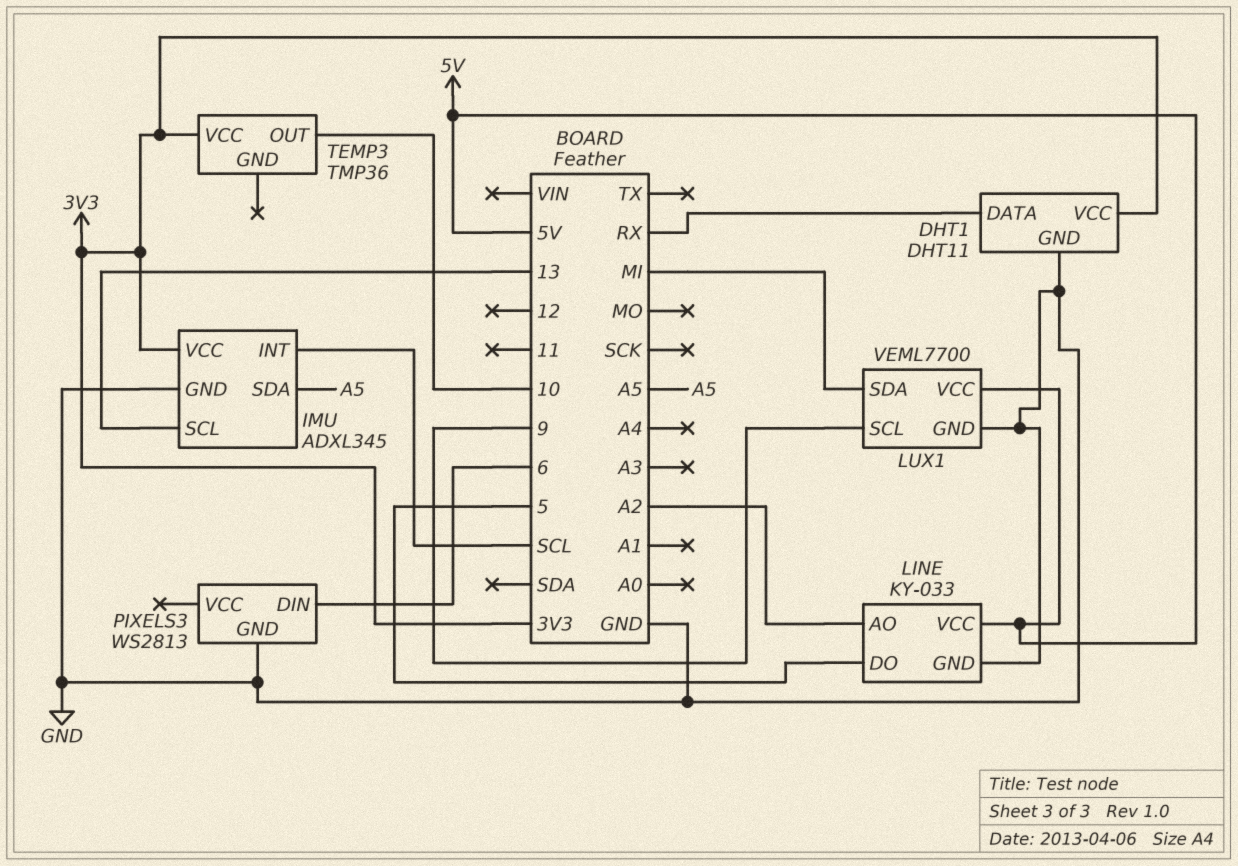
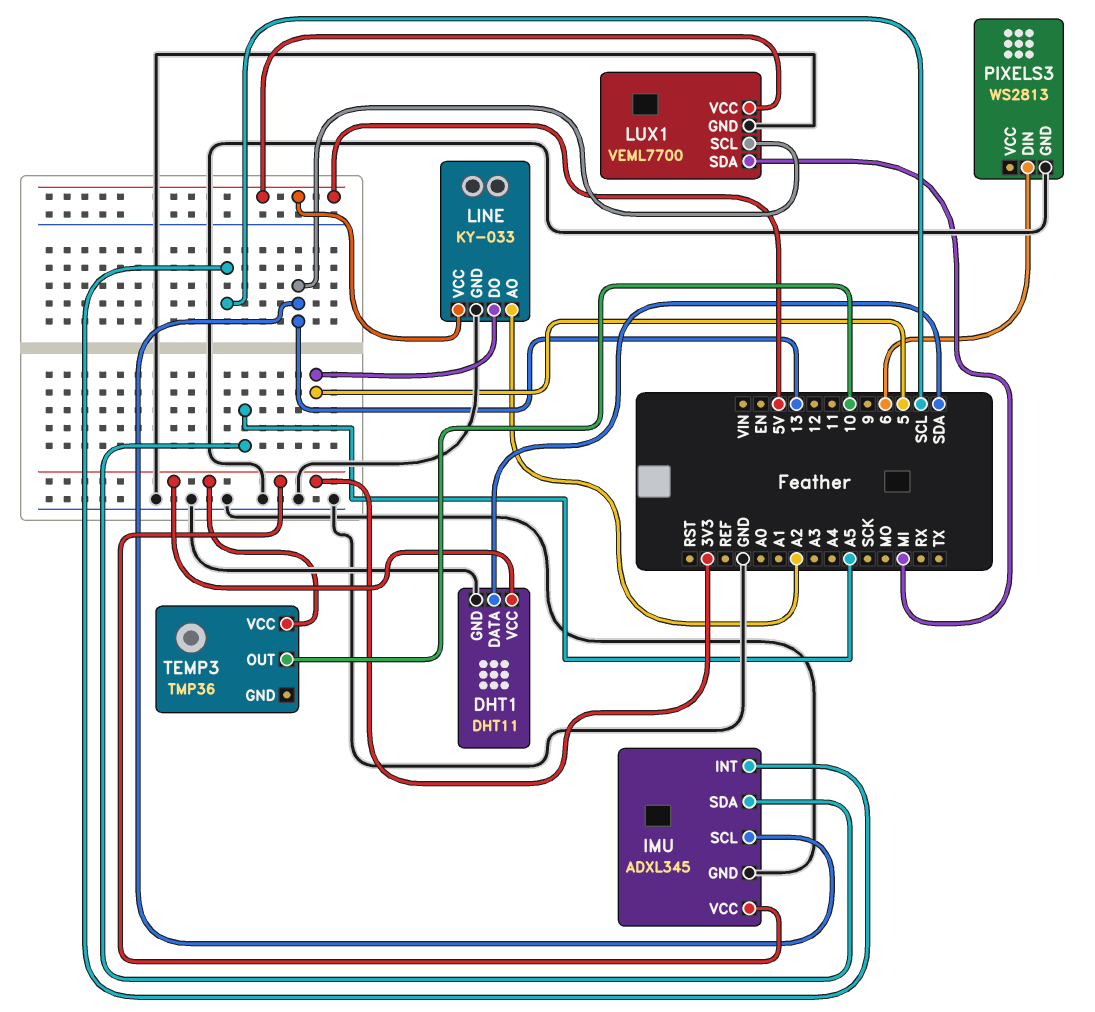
DHT1 pin DATA: RX -> SDA
LUX1 pin SCL: 9 -> 13

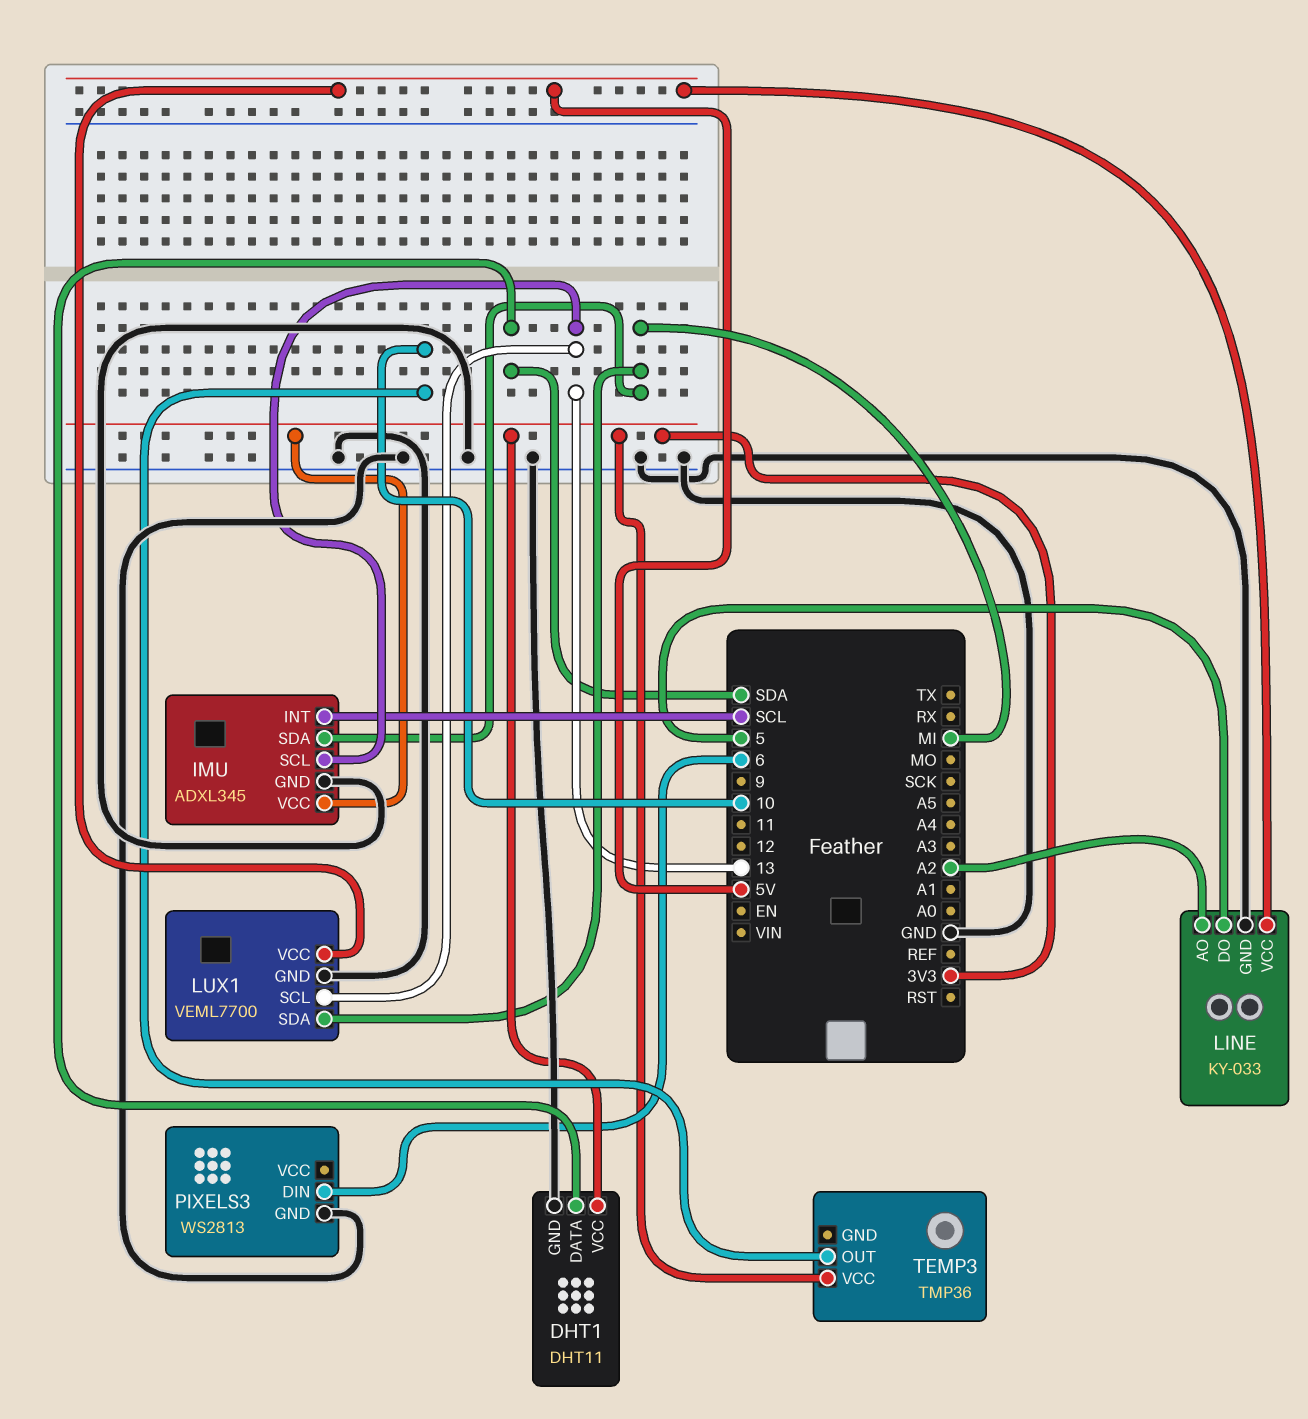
IMU pin SDA: A5 -> MI

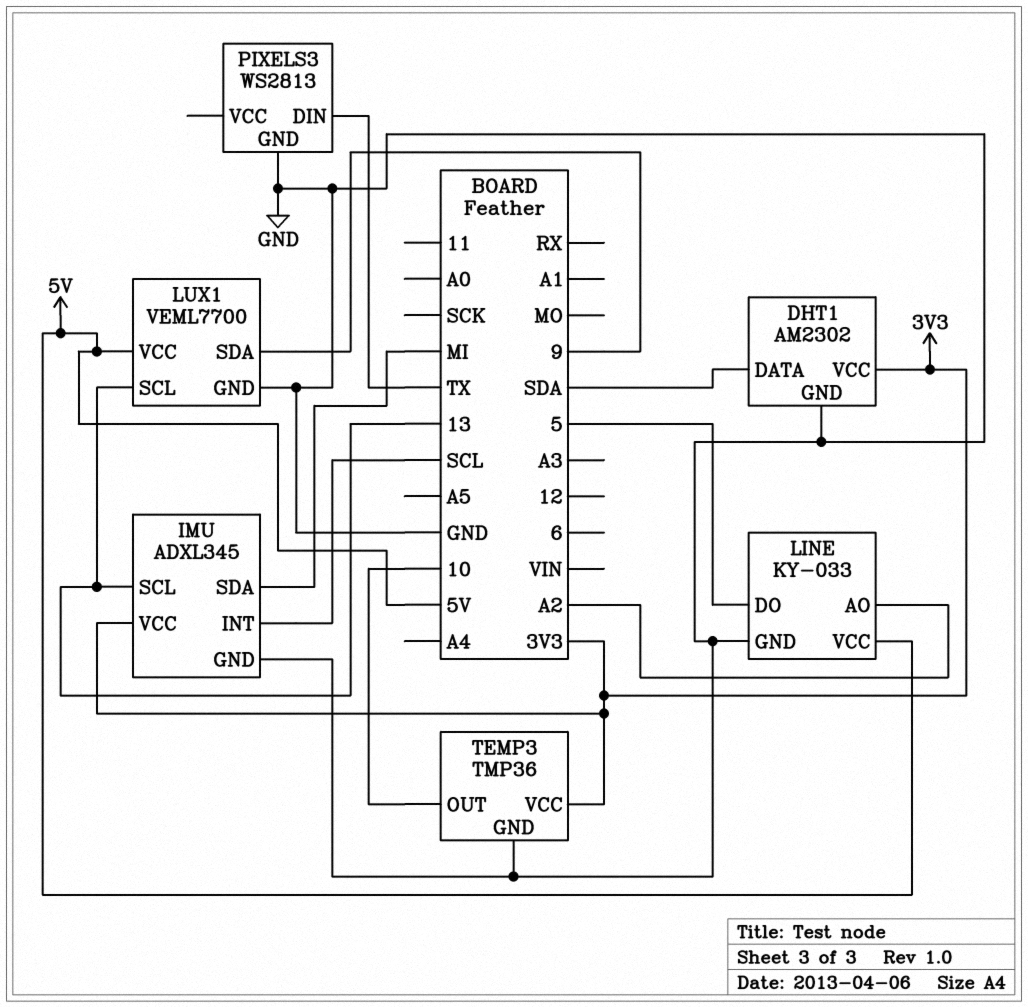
DHT1: DHT11 -> AM2302
LUX1 pin SDA: MI -> 9
PIXELS3 pin DIN: 6 -> TX
TEMP3 pin GND: none -> GND

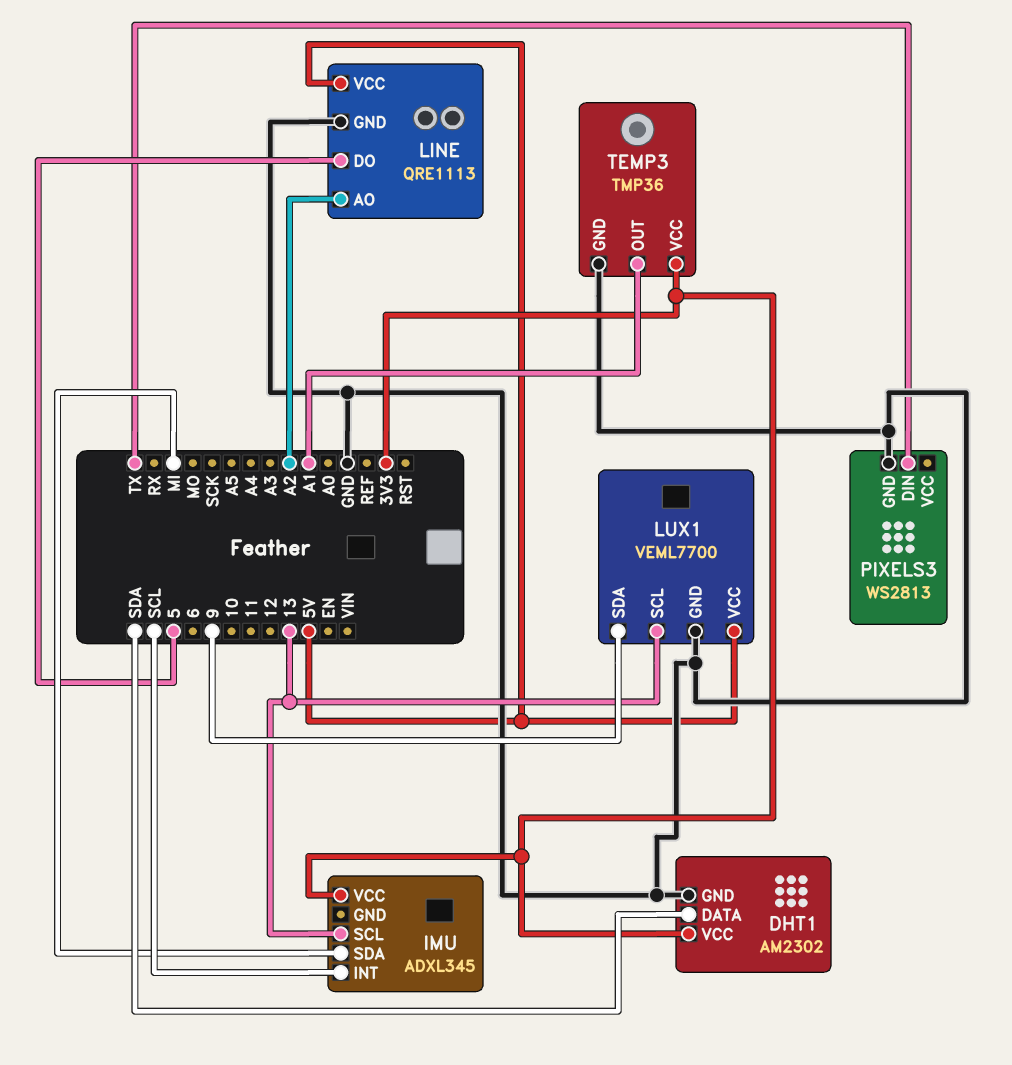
IMU pin GND: GND -> none
LINE: KY-033 -> QRE1113
TEMP3 pin OUT: 10 -> A1

